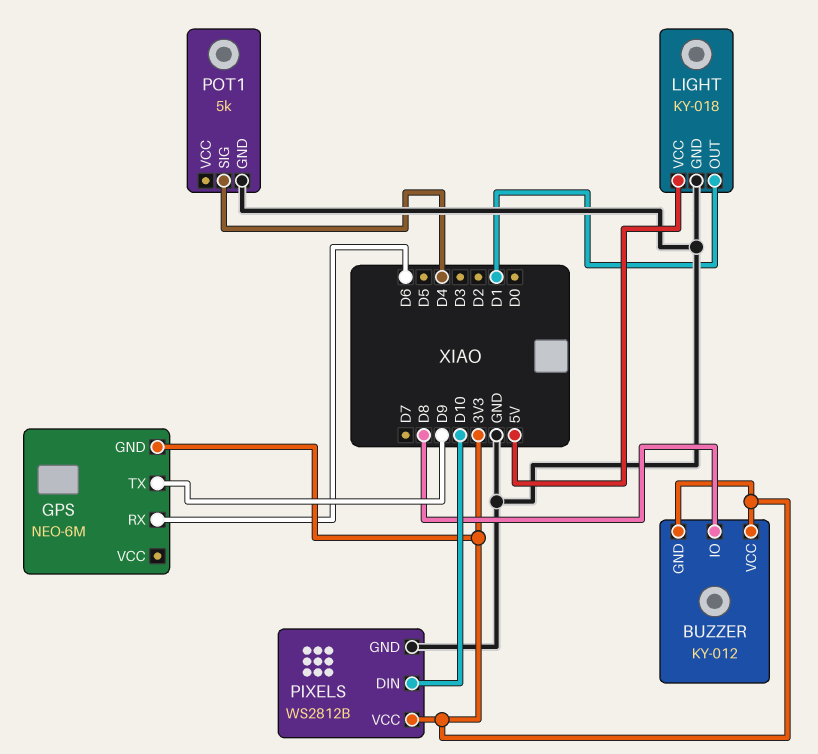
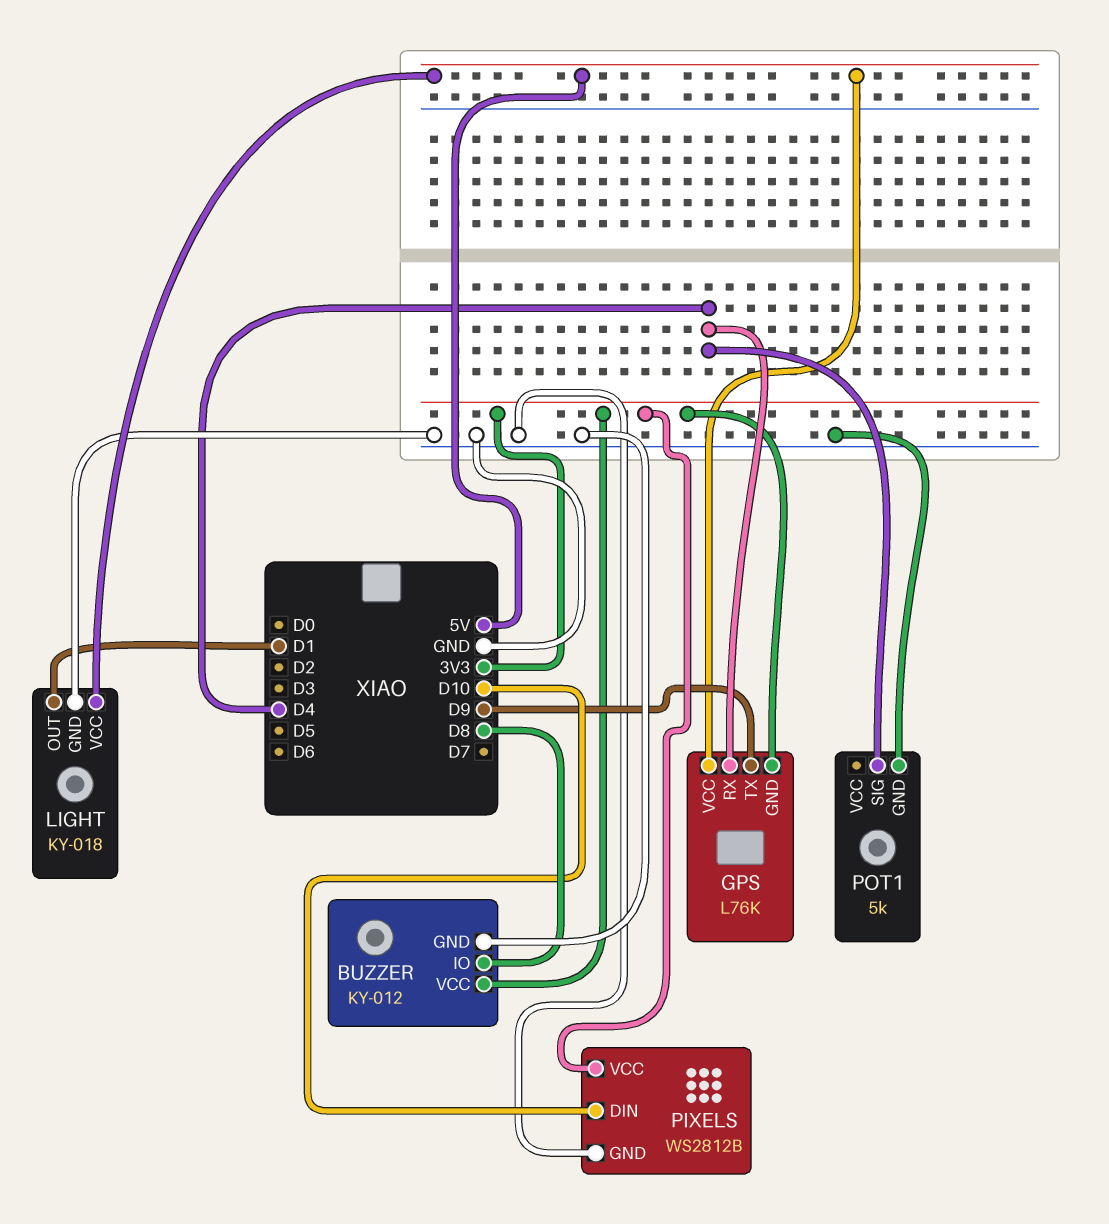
BUZZER pin GND: 3V3 -> GND
GPS: NEO-6M -> L76K
GPS pin RX: D6 -> D4
GPS pin VCC: none -> 5V

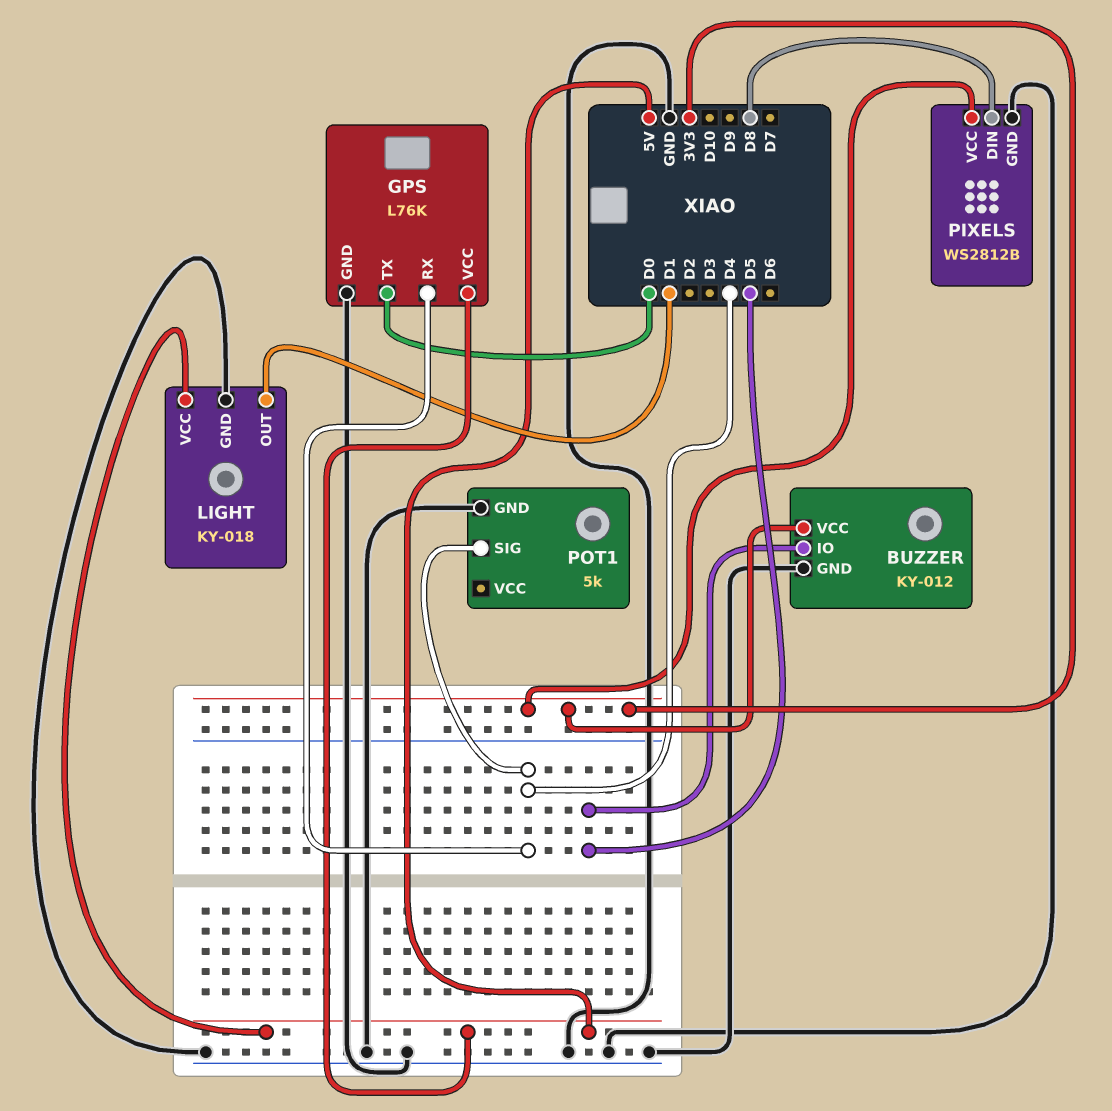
BUZZER pin IO: D8 -> D5
GPS pin GND: 3V3 -> GND
GPS pin TX: D9 -> D0
PIXELS pin DIN: D10 -> D8

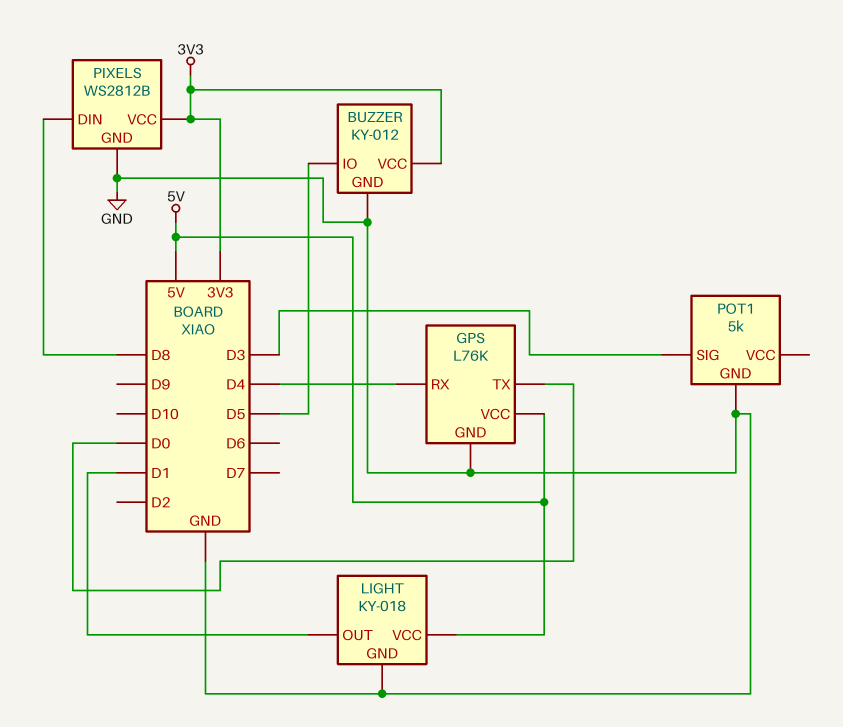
POT1 pin SIG: D4 -> D3

